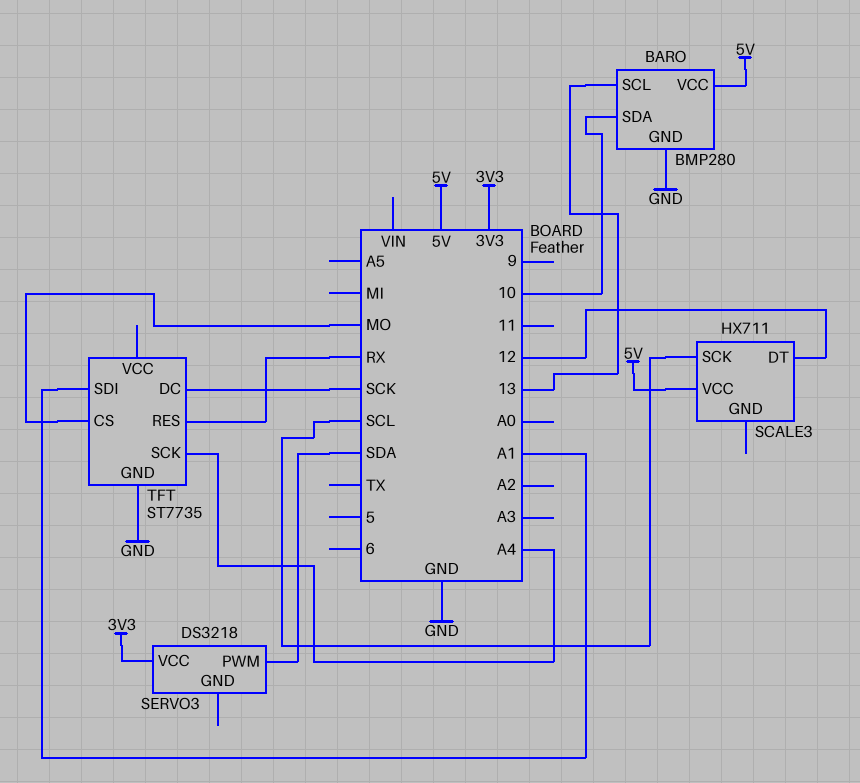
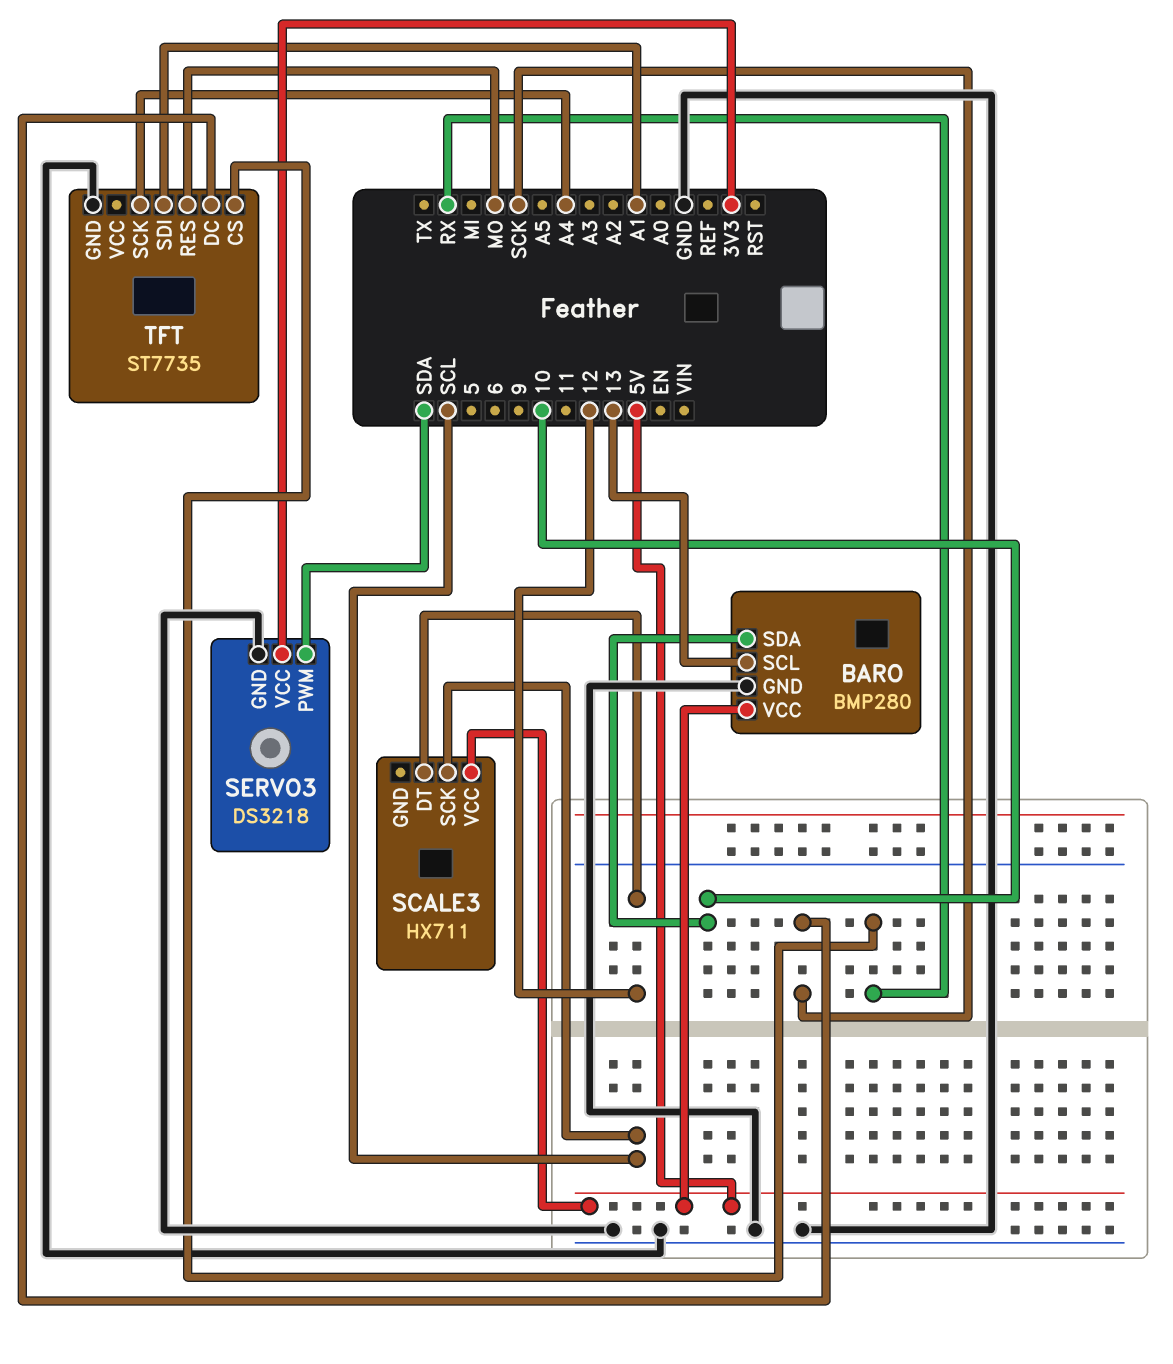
SERVO3 pin GND: none -> GND
TFT pin CS: MO -> RX
TFT pin RES: RX -> MO

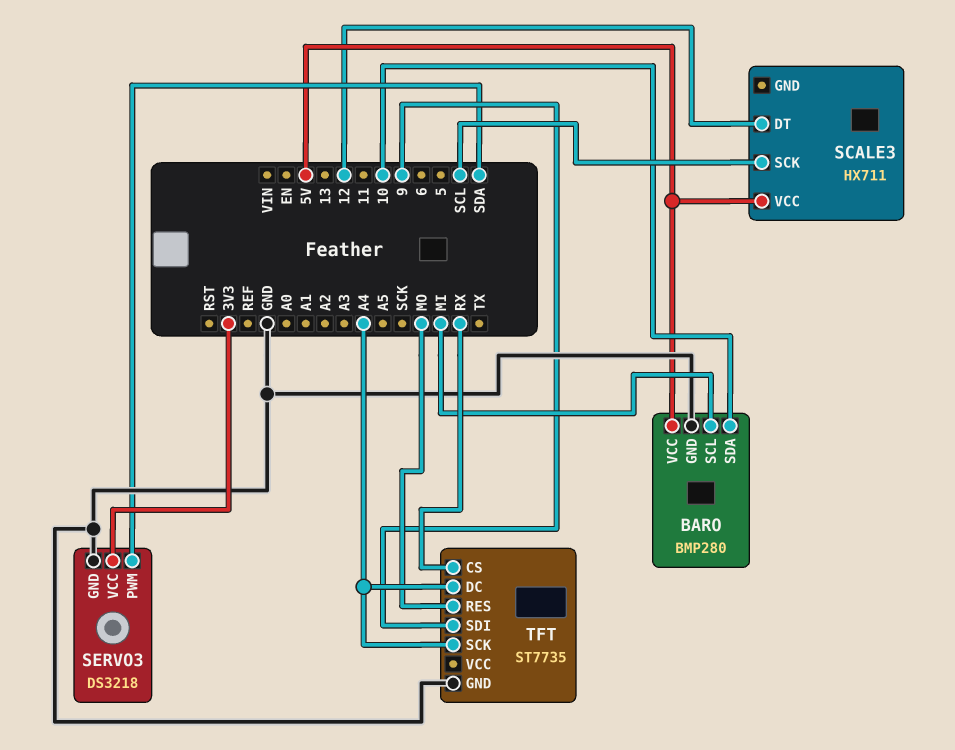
BARO pin SCL: 13 -> MI
TFT pin DC: SCK -> A4
TFT pin SDI: A1 -> 9

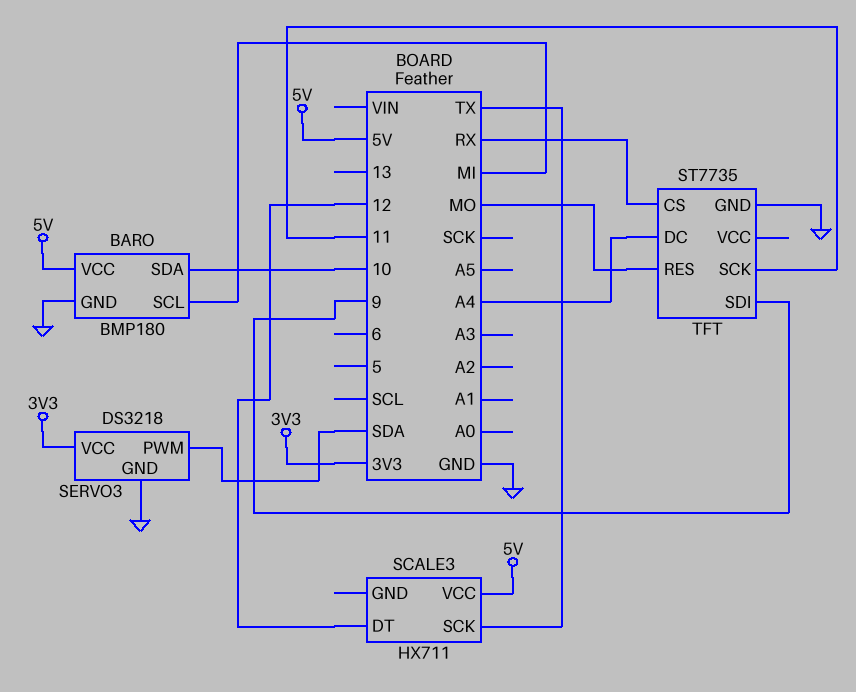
BARO: BMP280 -> BMP180
SCALE3 pin SCK: SCL -> TX
TFT pin SCK: A4 -> 11

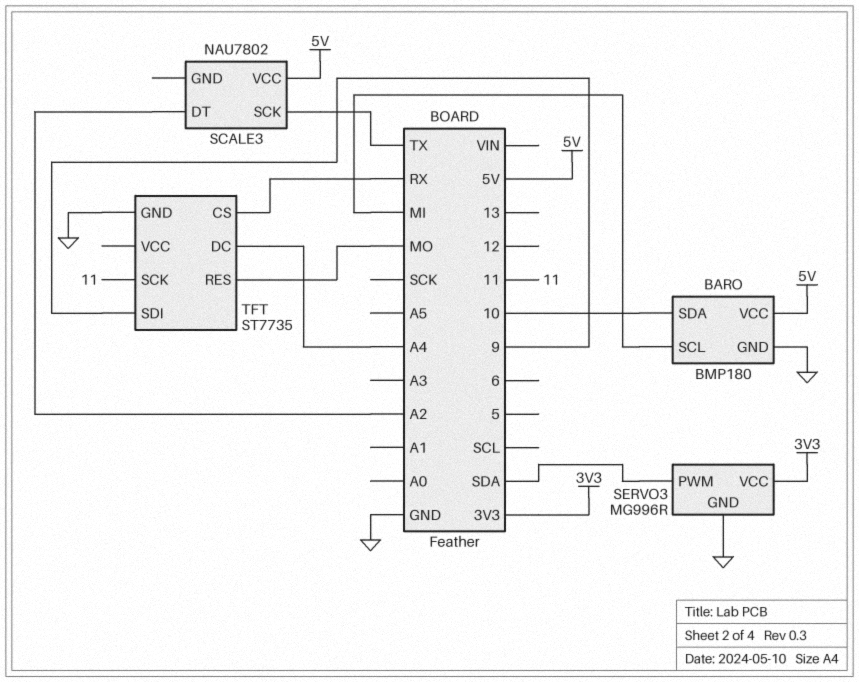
SCALE3: HX711 -> NAU7802
SCALE3 pin DT: 12 -> A2
SERVO3: DS3218 -> MG996R

